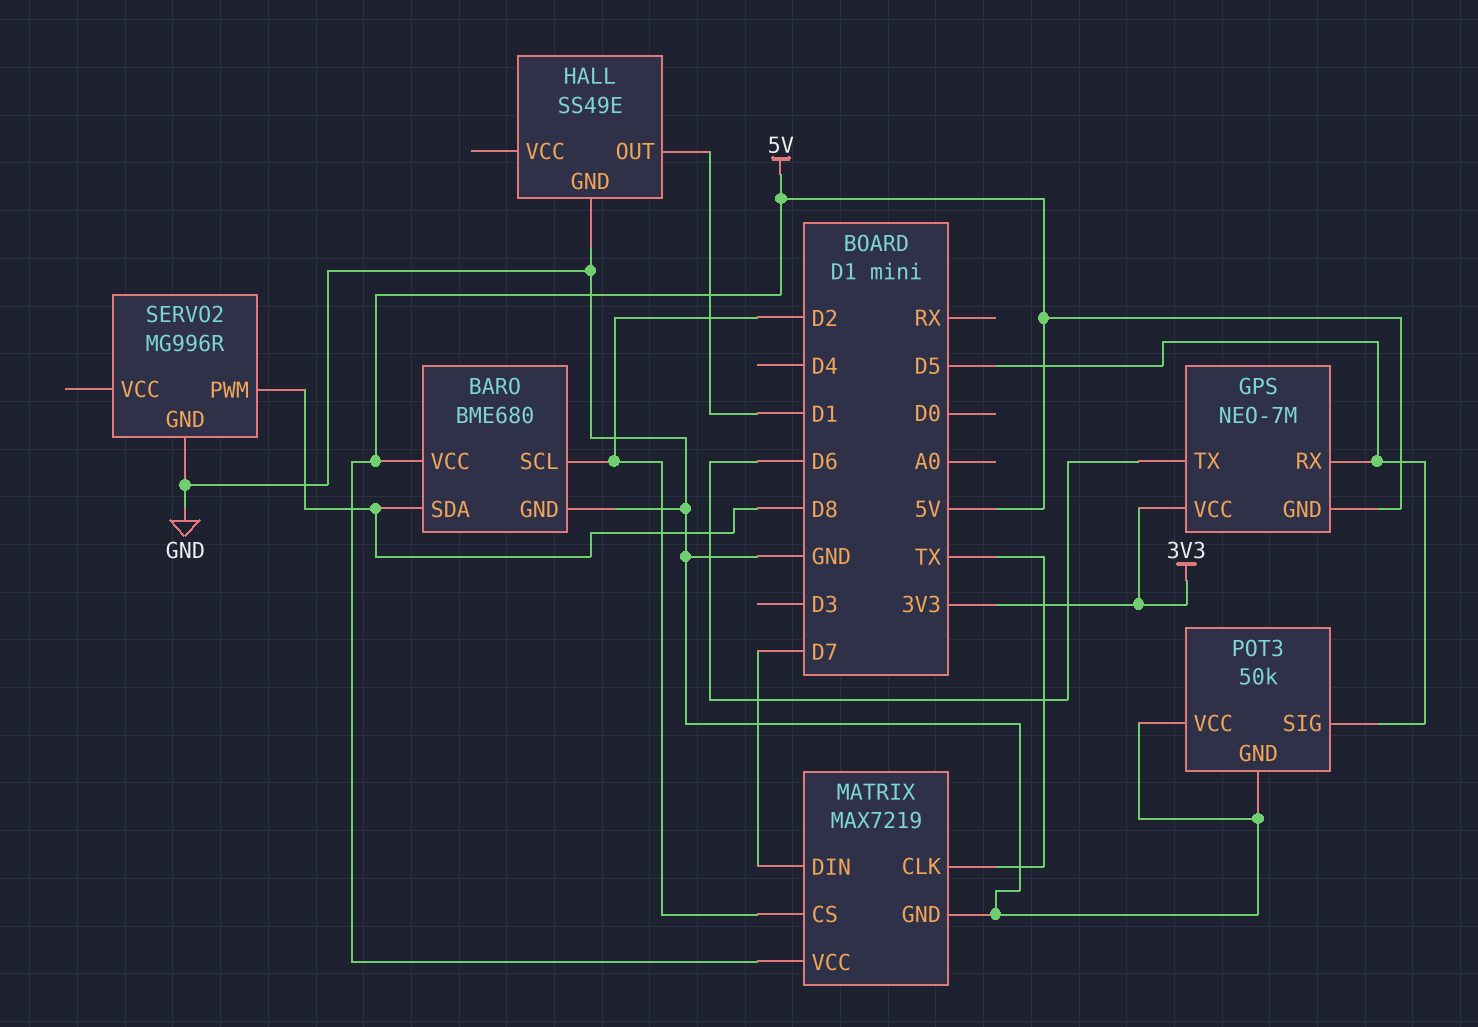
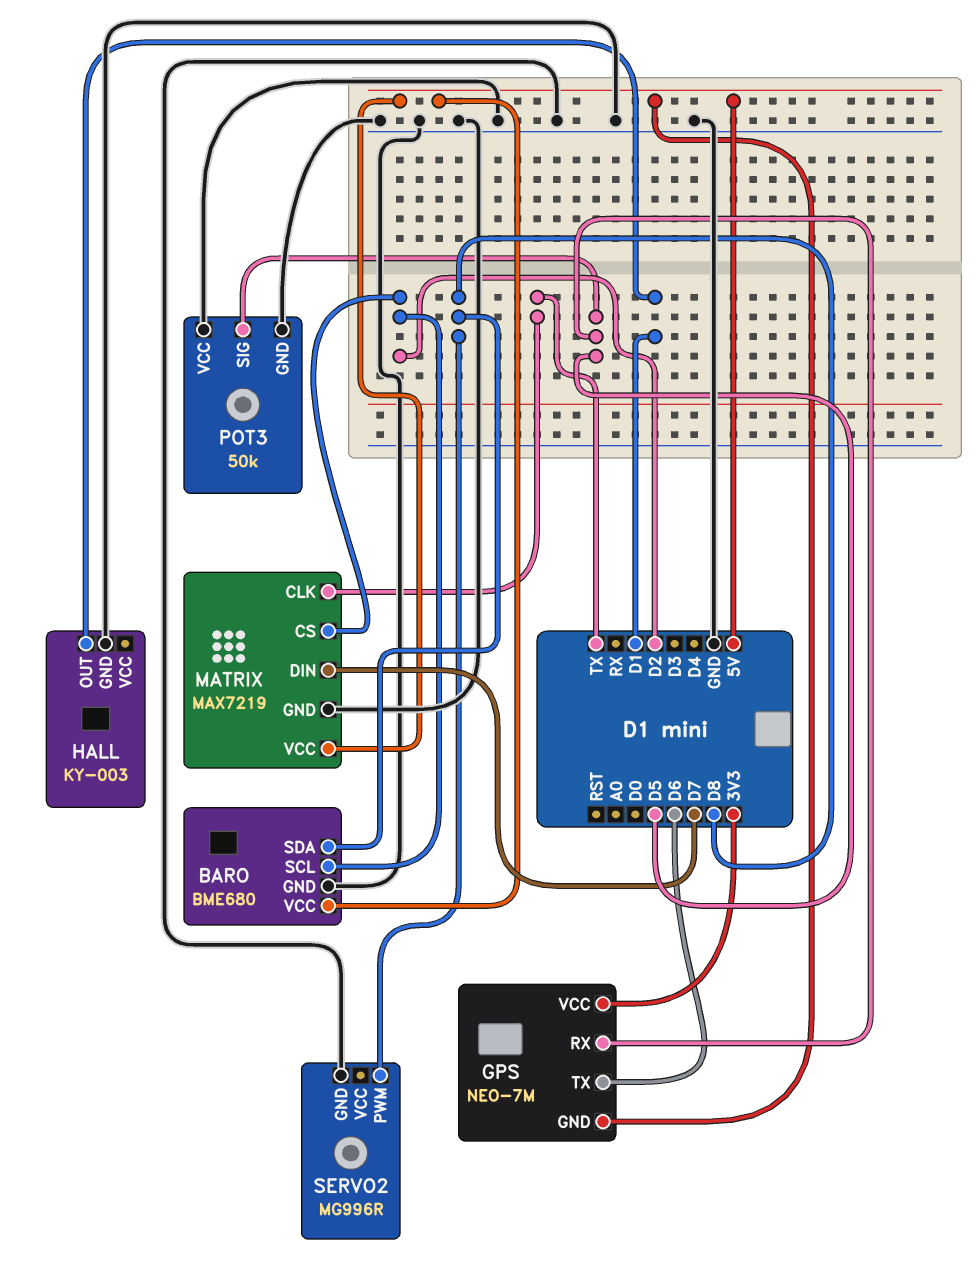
HALL: SS49E -> KY-003

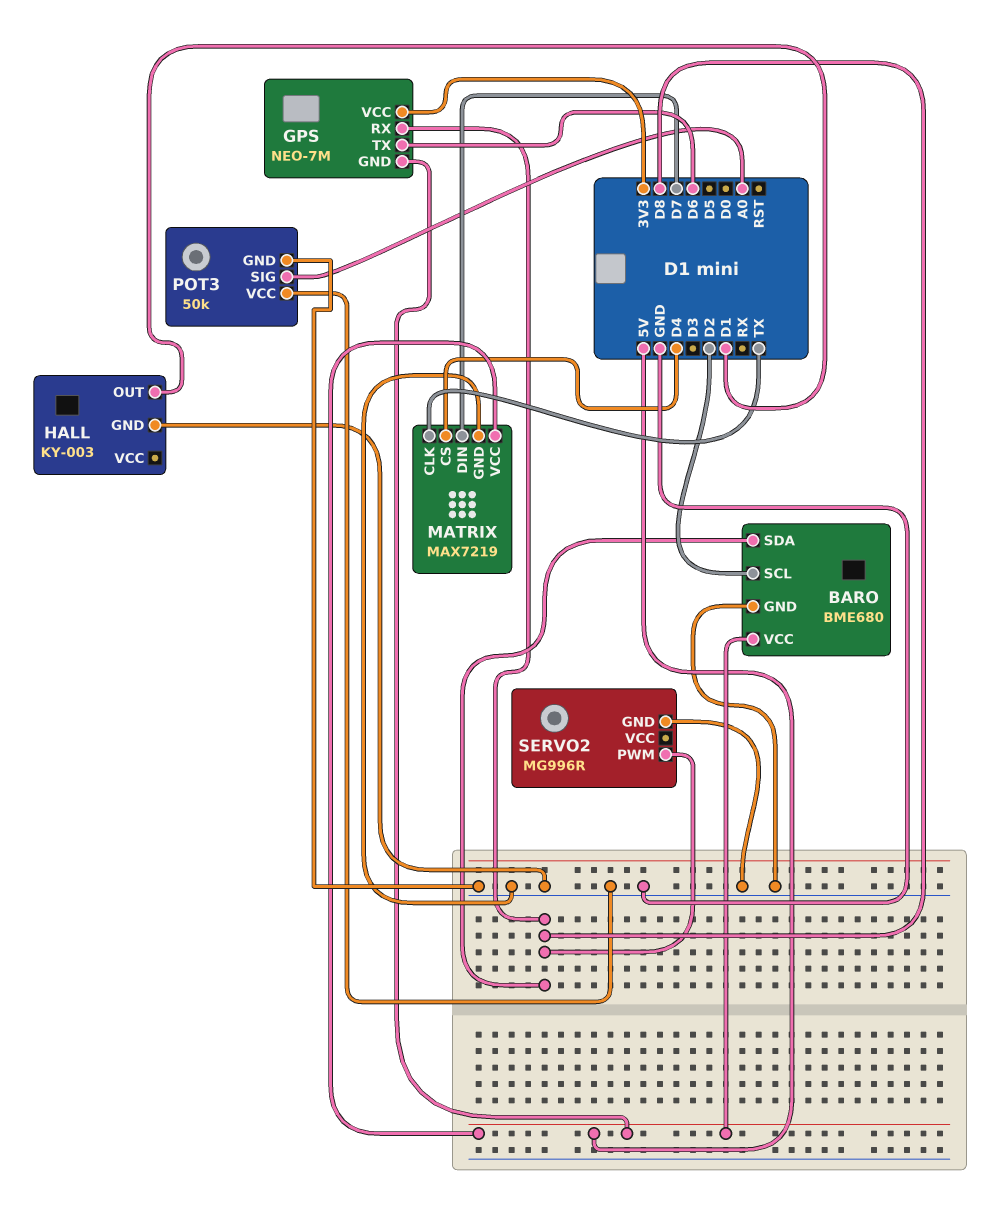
GPS pin RX: D5 -> D8
MATRIX pin CS: D2 -> D4
POT3 pin SIG: D5 -> A0

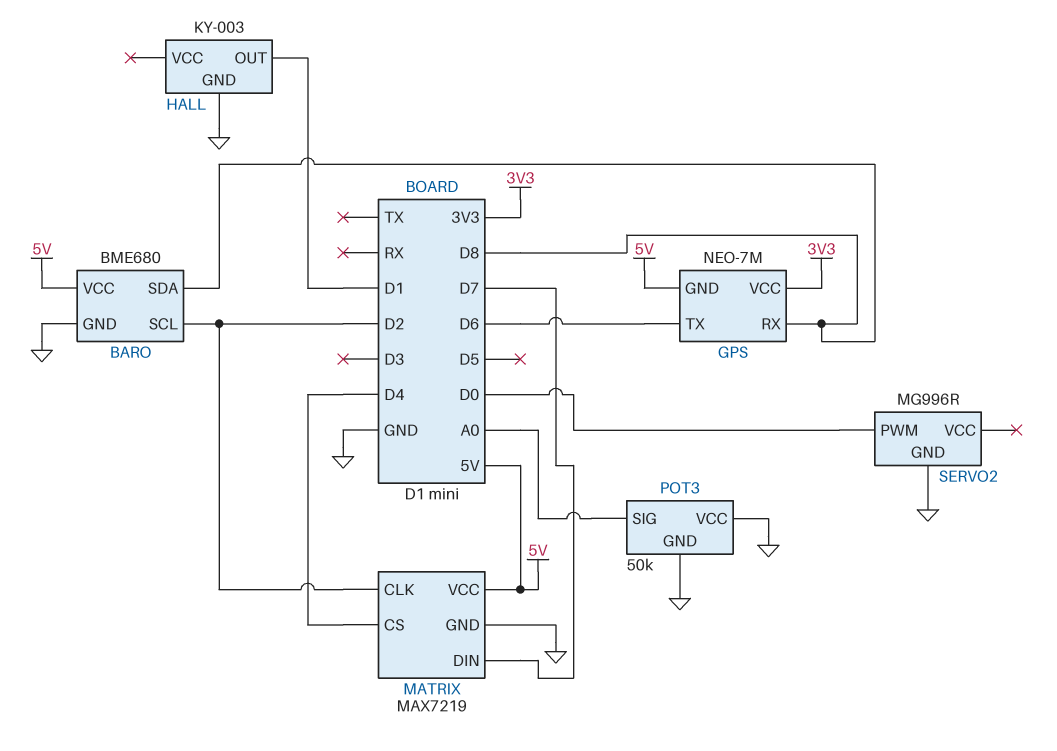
MATRIX pin CLK: TX -> D2
SERVO2 pin PWM: D8 -> D0

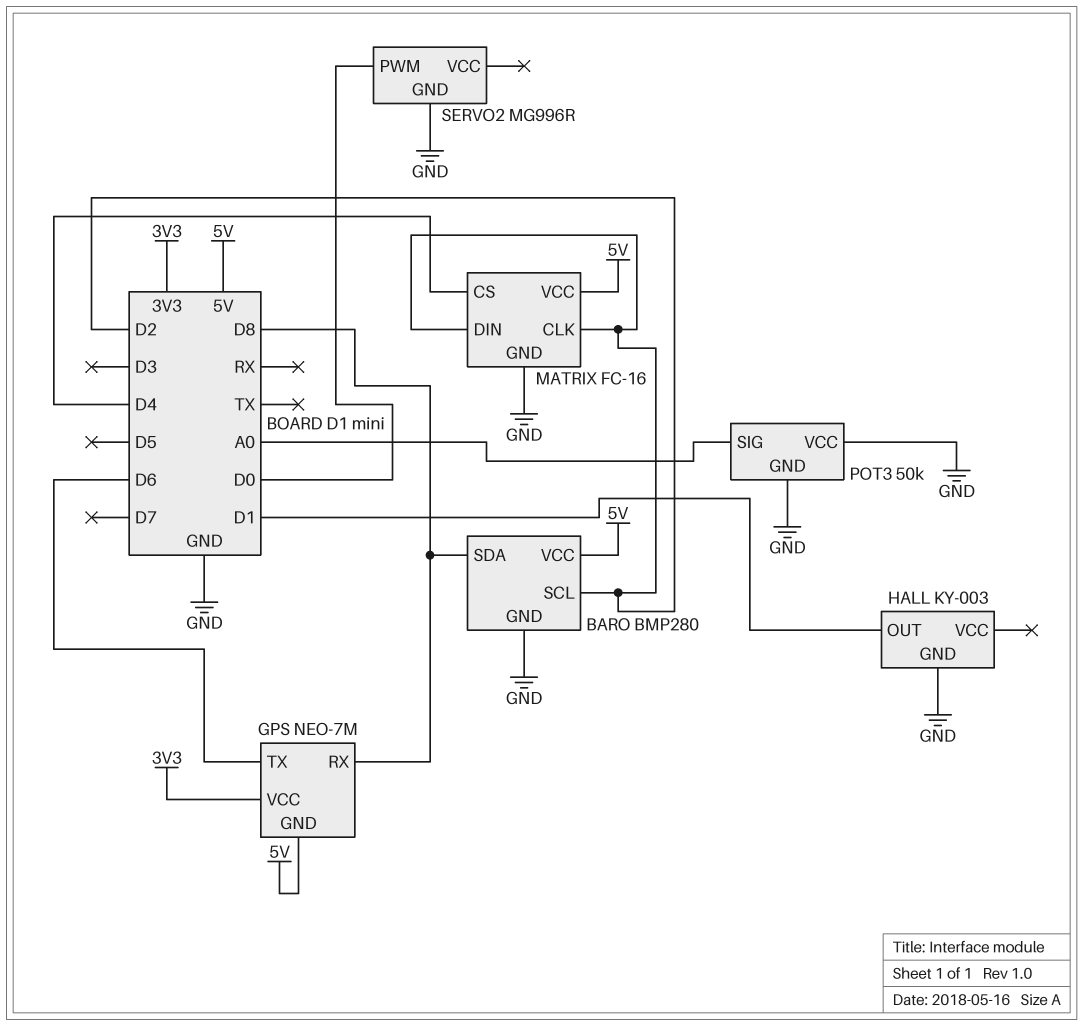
BARO: BME680 -> BMP280
MATRIX: MAX7219 -> FC-16
MATRIX pin DIN: D7 -> D2

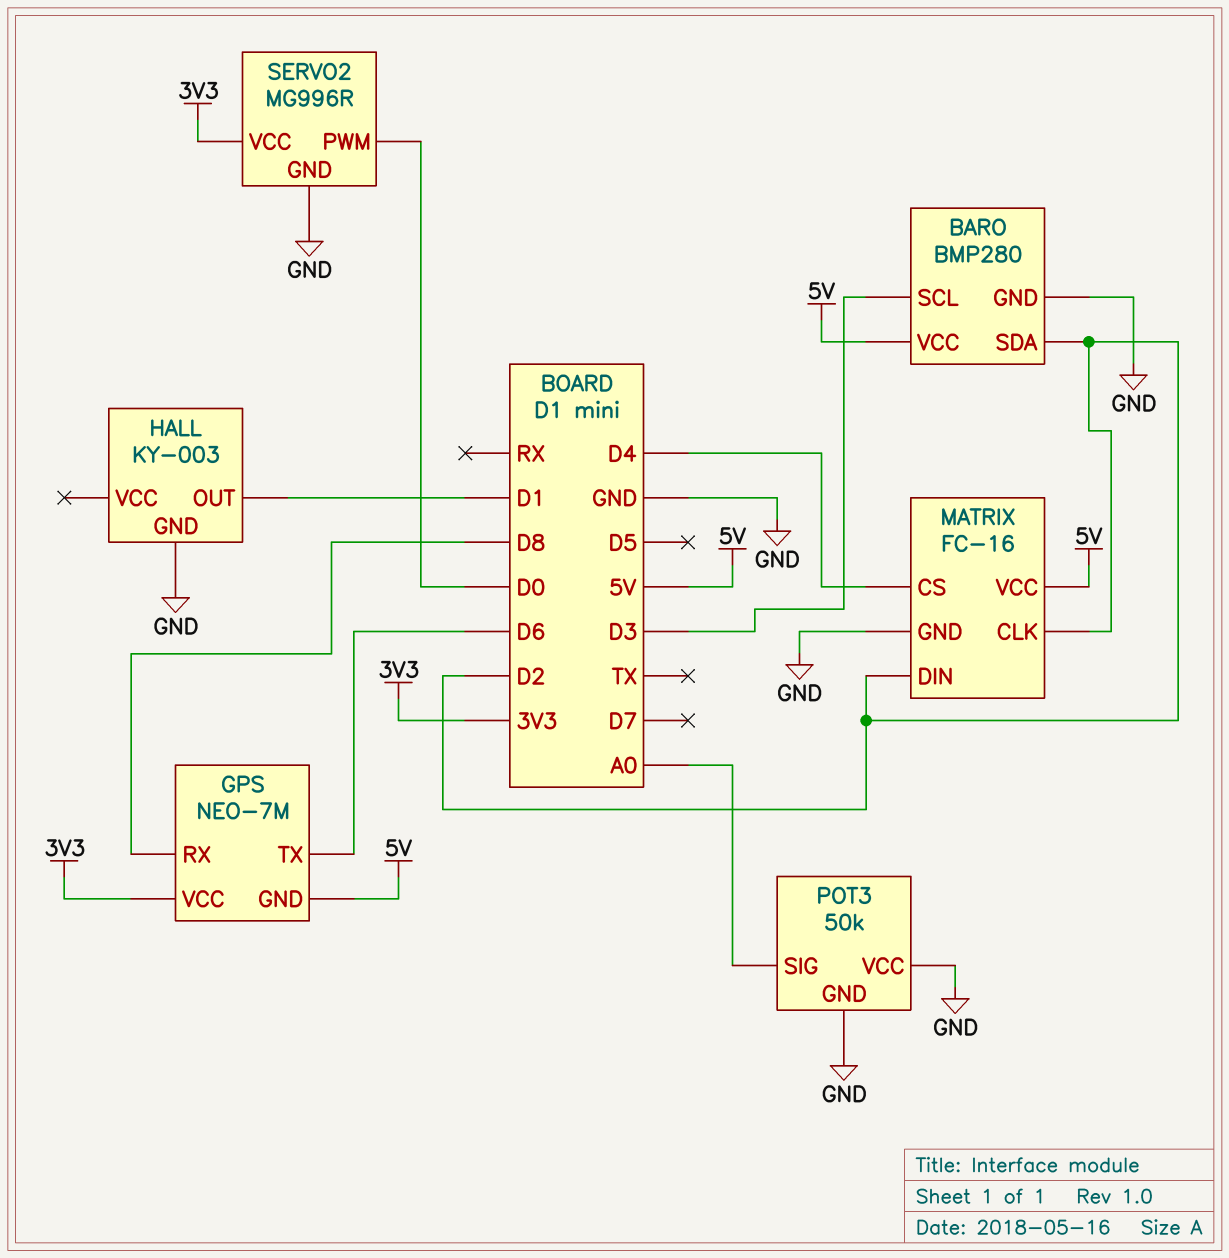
BARO pin SCL: D2 -> D3
BARO pin SDA: D8 -> D2
SERVO2 pin VCC: none -> 3V3

